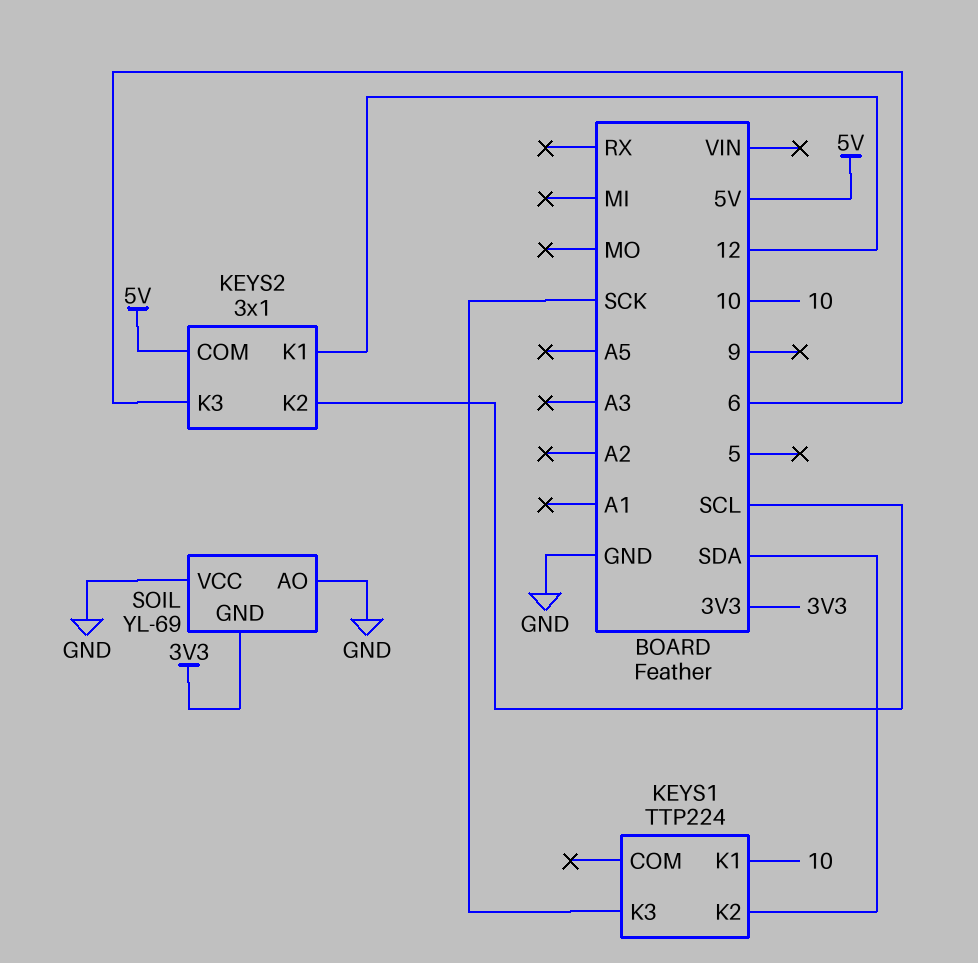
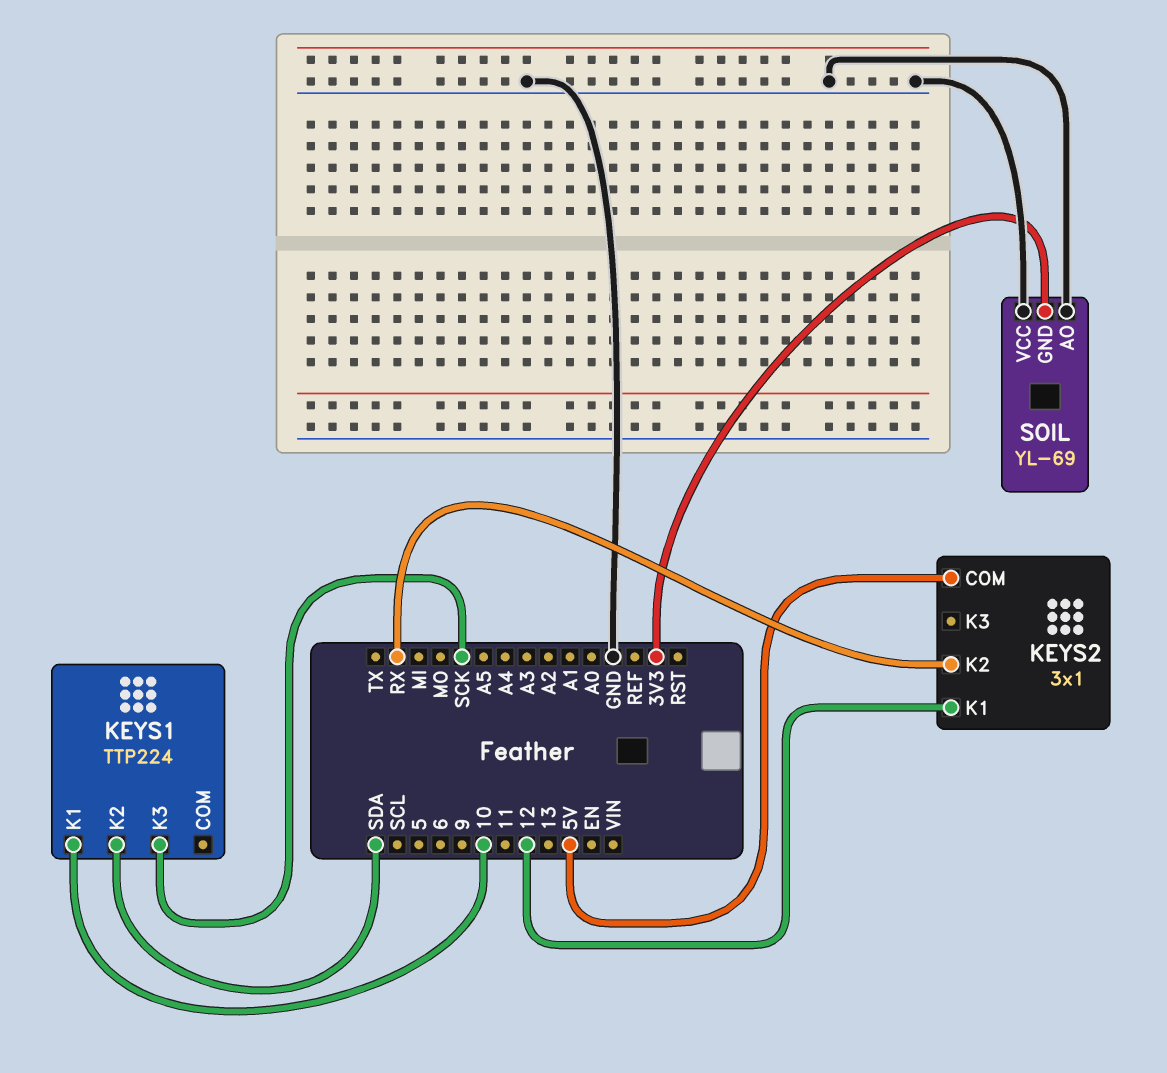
KEYS2 pin K2: SCL -> RX
KEYS2 pin K3: 6 -> none

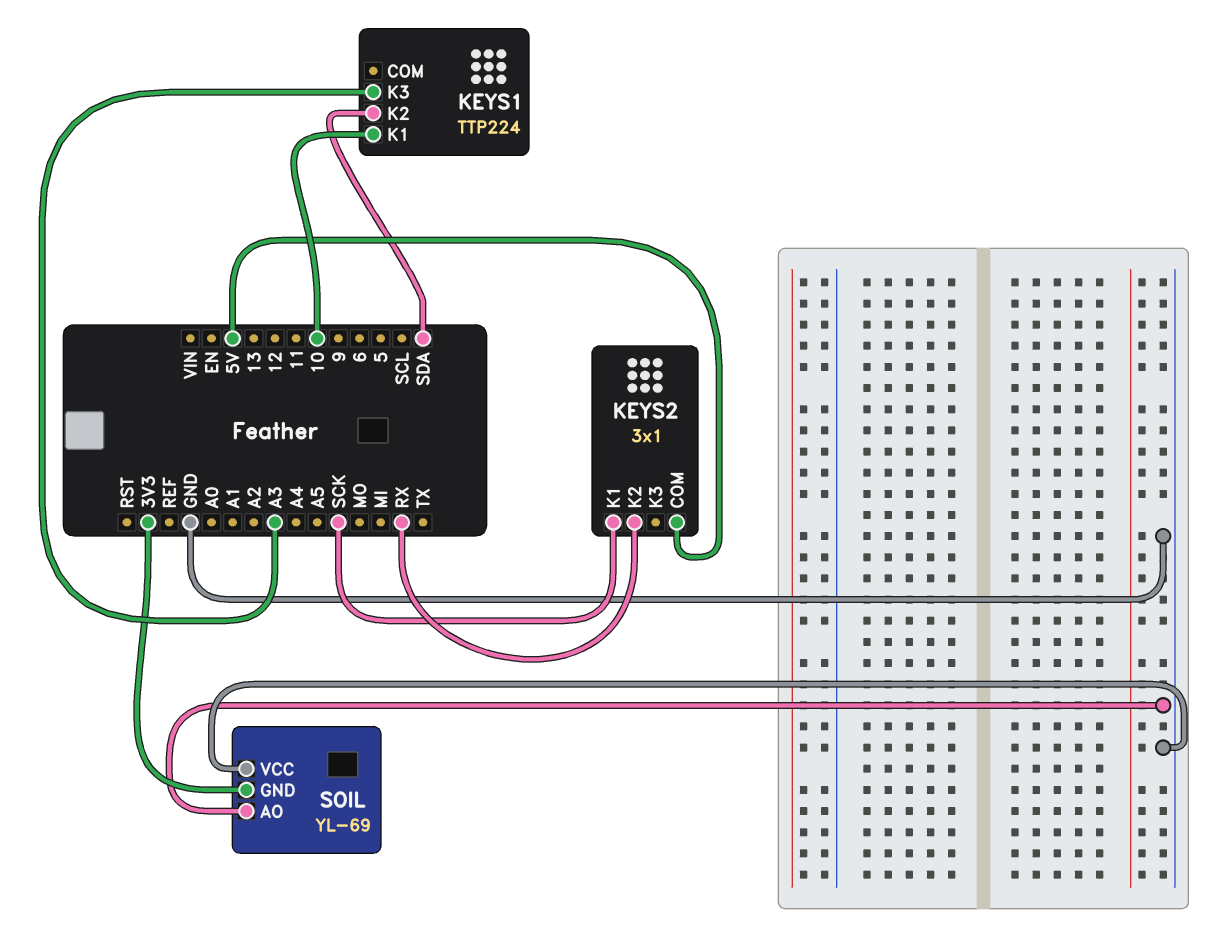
KEYS1 pin K3: SCK -> A3
KEYS2 pin K1: 12 -> SCK

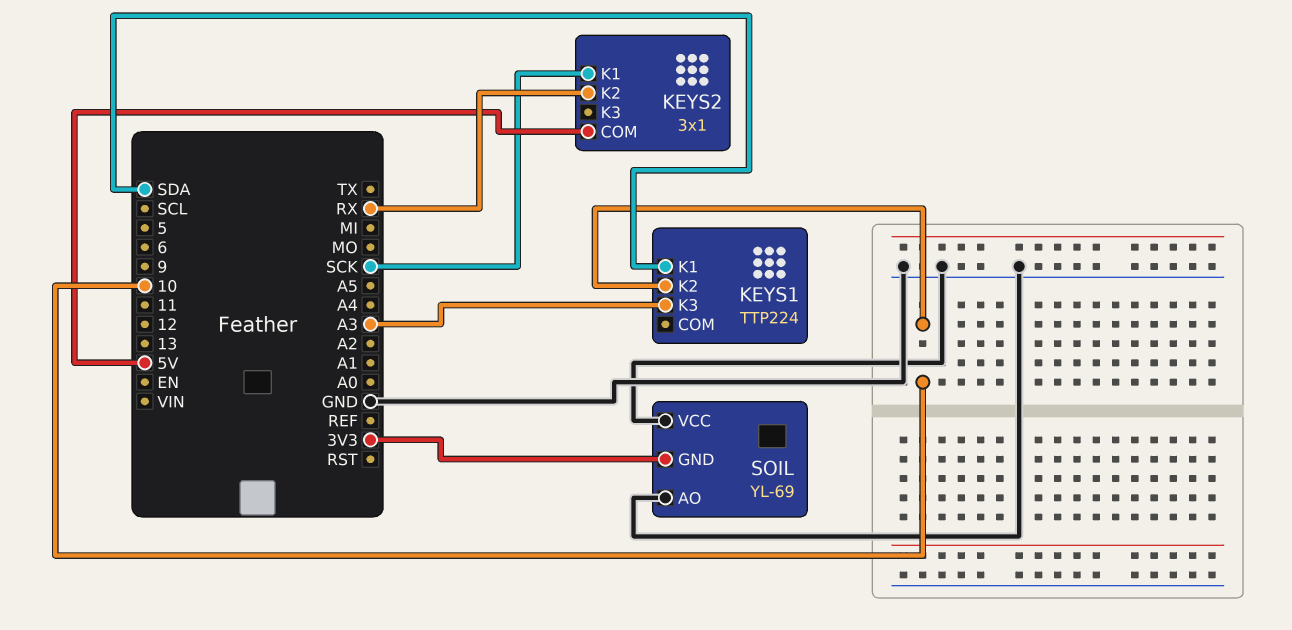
KEYS1 pin K1: 10 -> SDA
KEYS1 pin K2: SDA -> 10

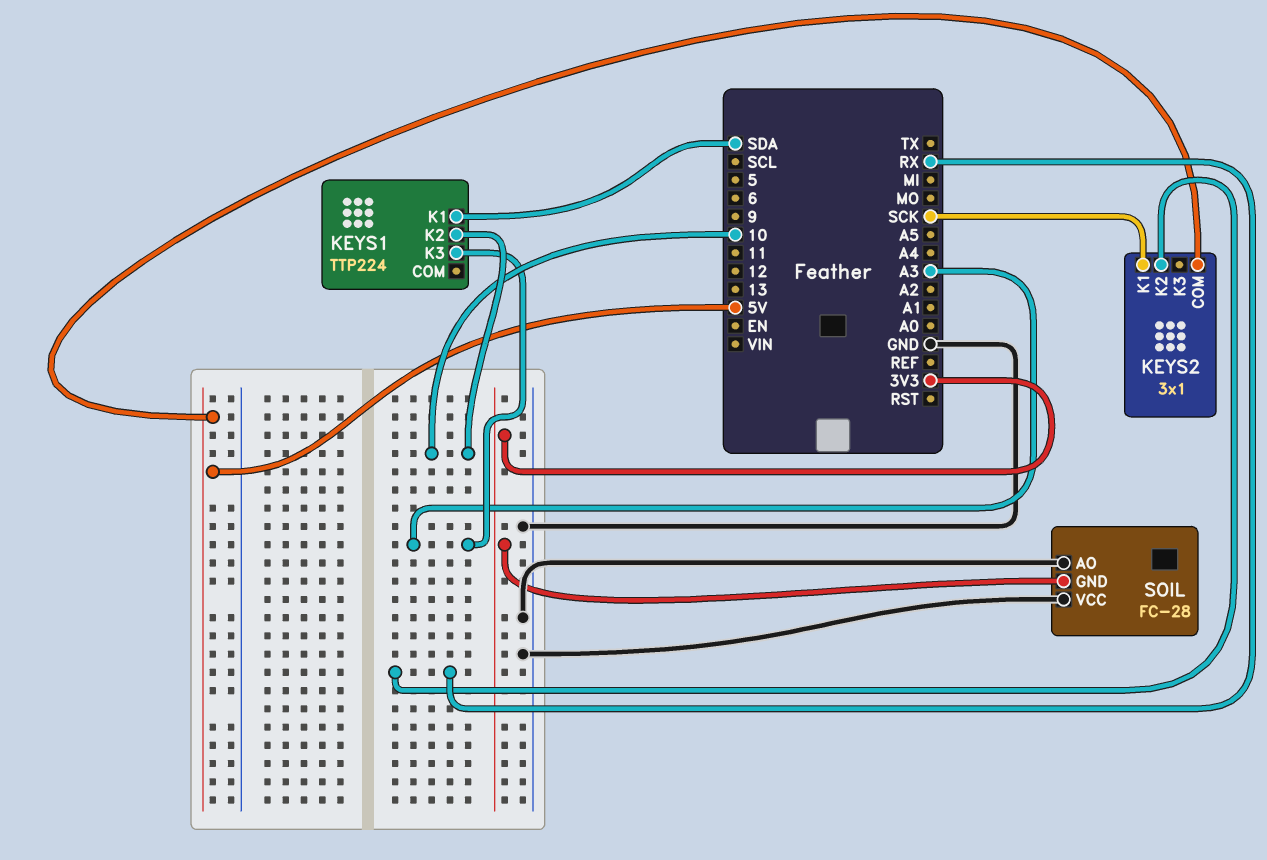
SOIL: YL-69 -> FC-28

